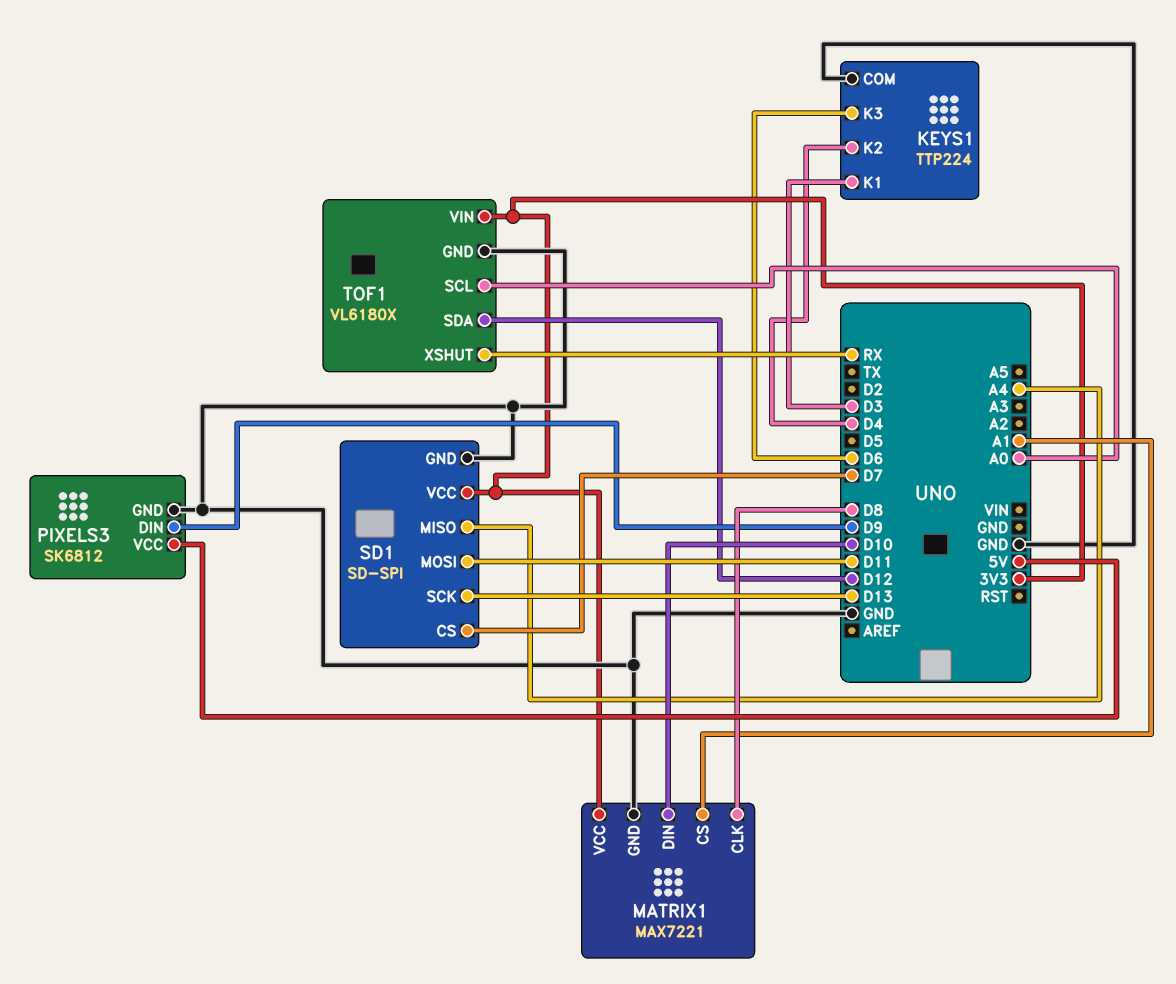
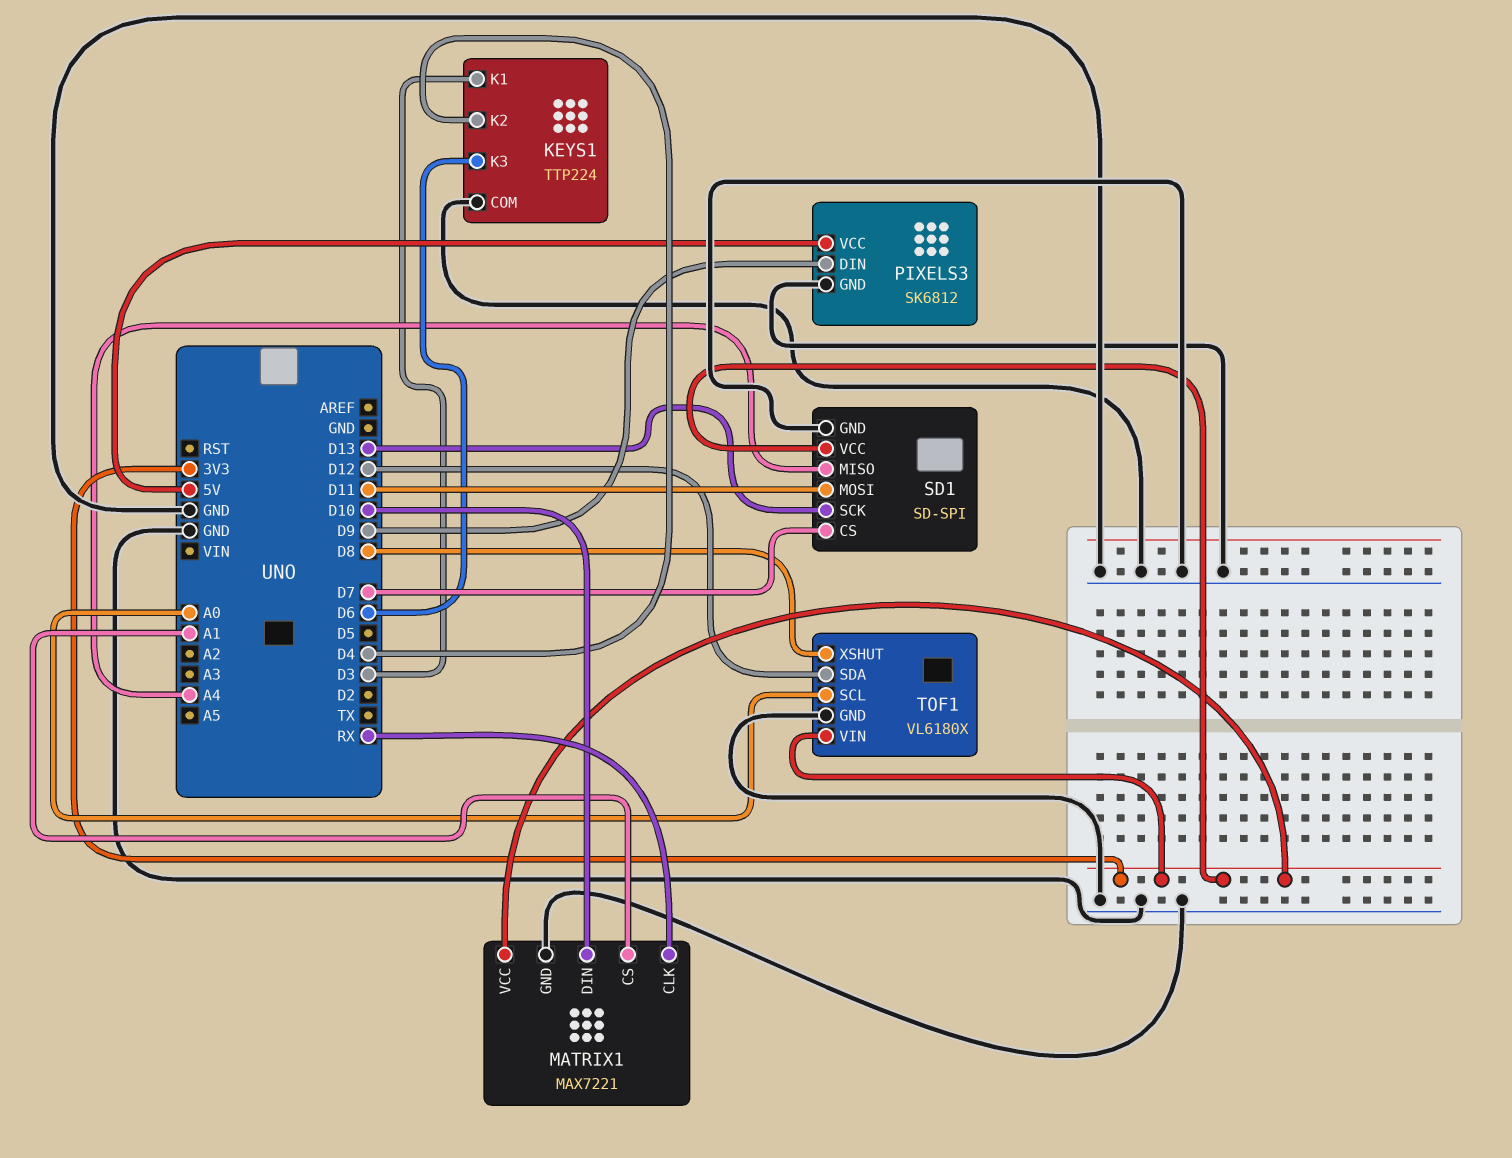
MATRIX1 pin CLK: D8 -> RX
TOF1 pin XSHUT: RX -> D8

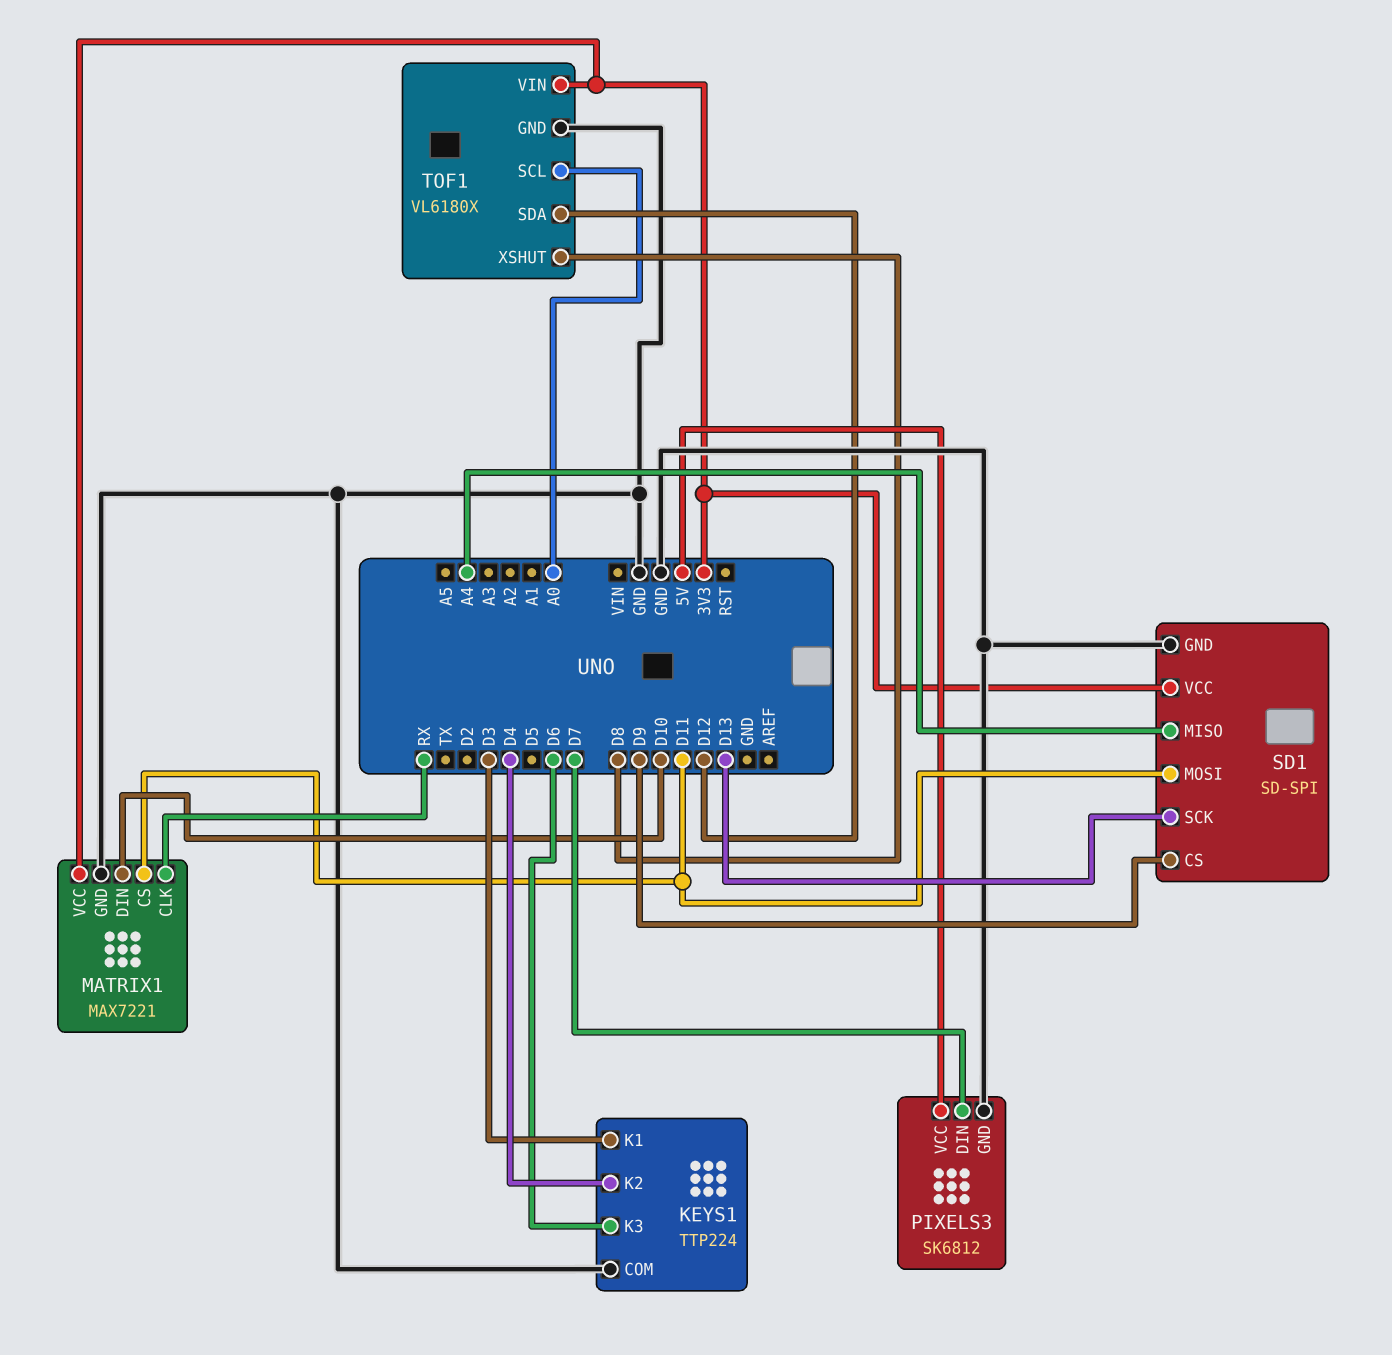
MATRIX1 pin CS: A1 -> D11
PIXELS3 pin DIN: D9 -> D7
SD1 pin CS: D7 -> D9

